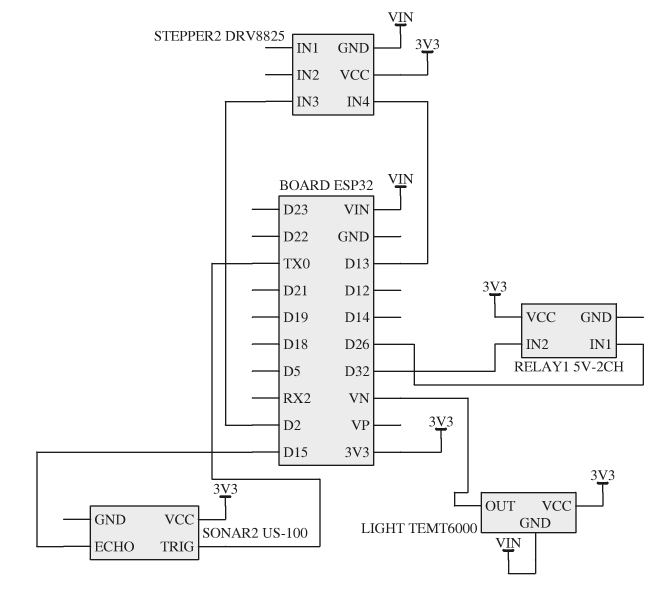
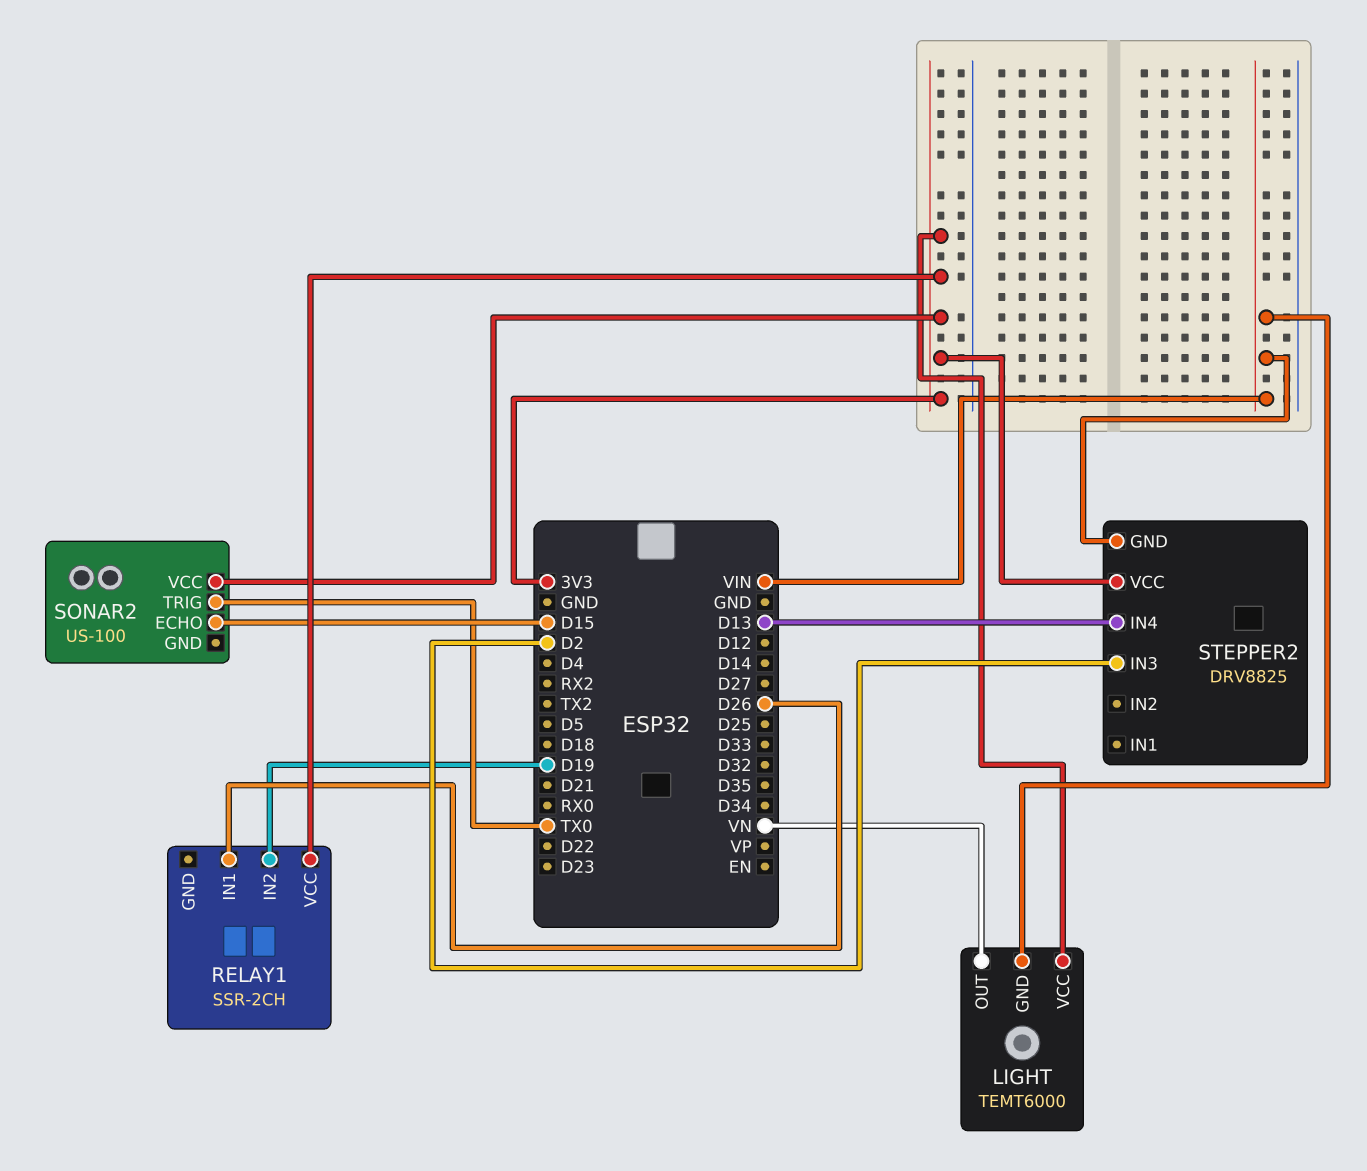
RELAY1: 5V-2CH -> SSR-2CH
RELAY1 pin IN2: D32 -> D19

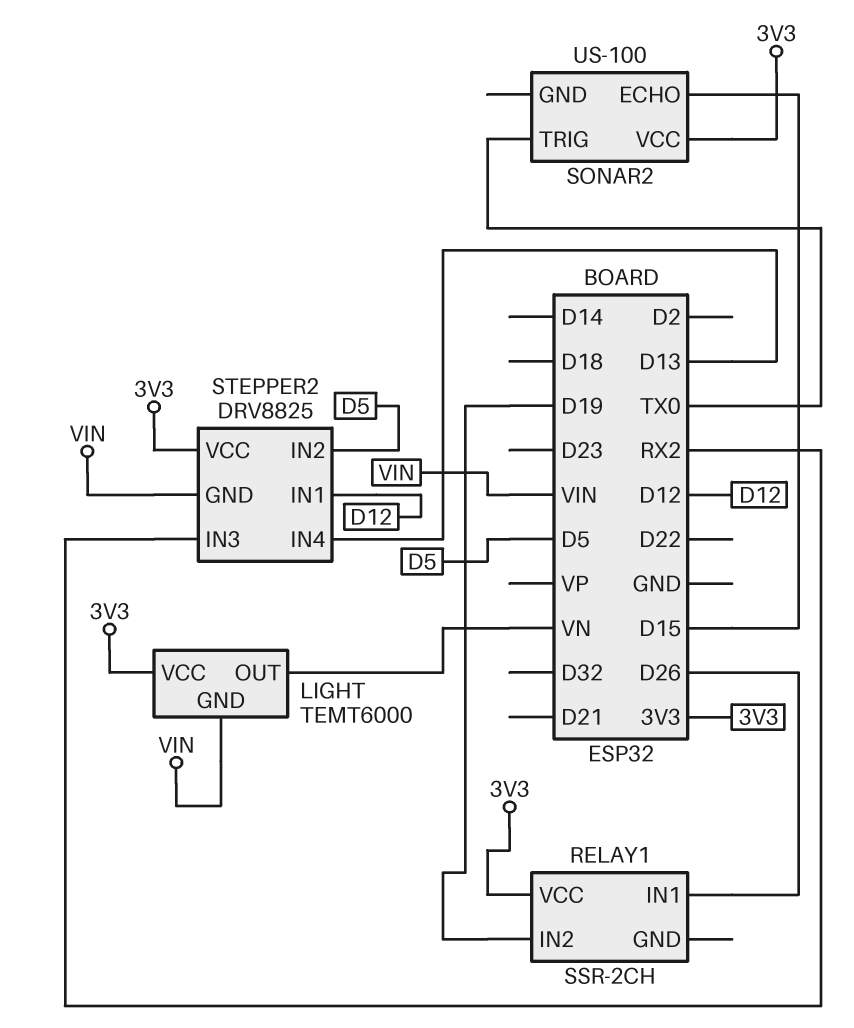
STEPPER2 pin IN1: none -> D12
STEPPER2 pin IN2: none -> D5
STEPPER2 pin IN3: D2 -> RX2

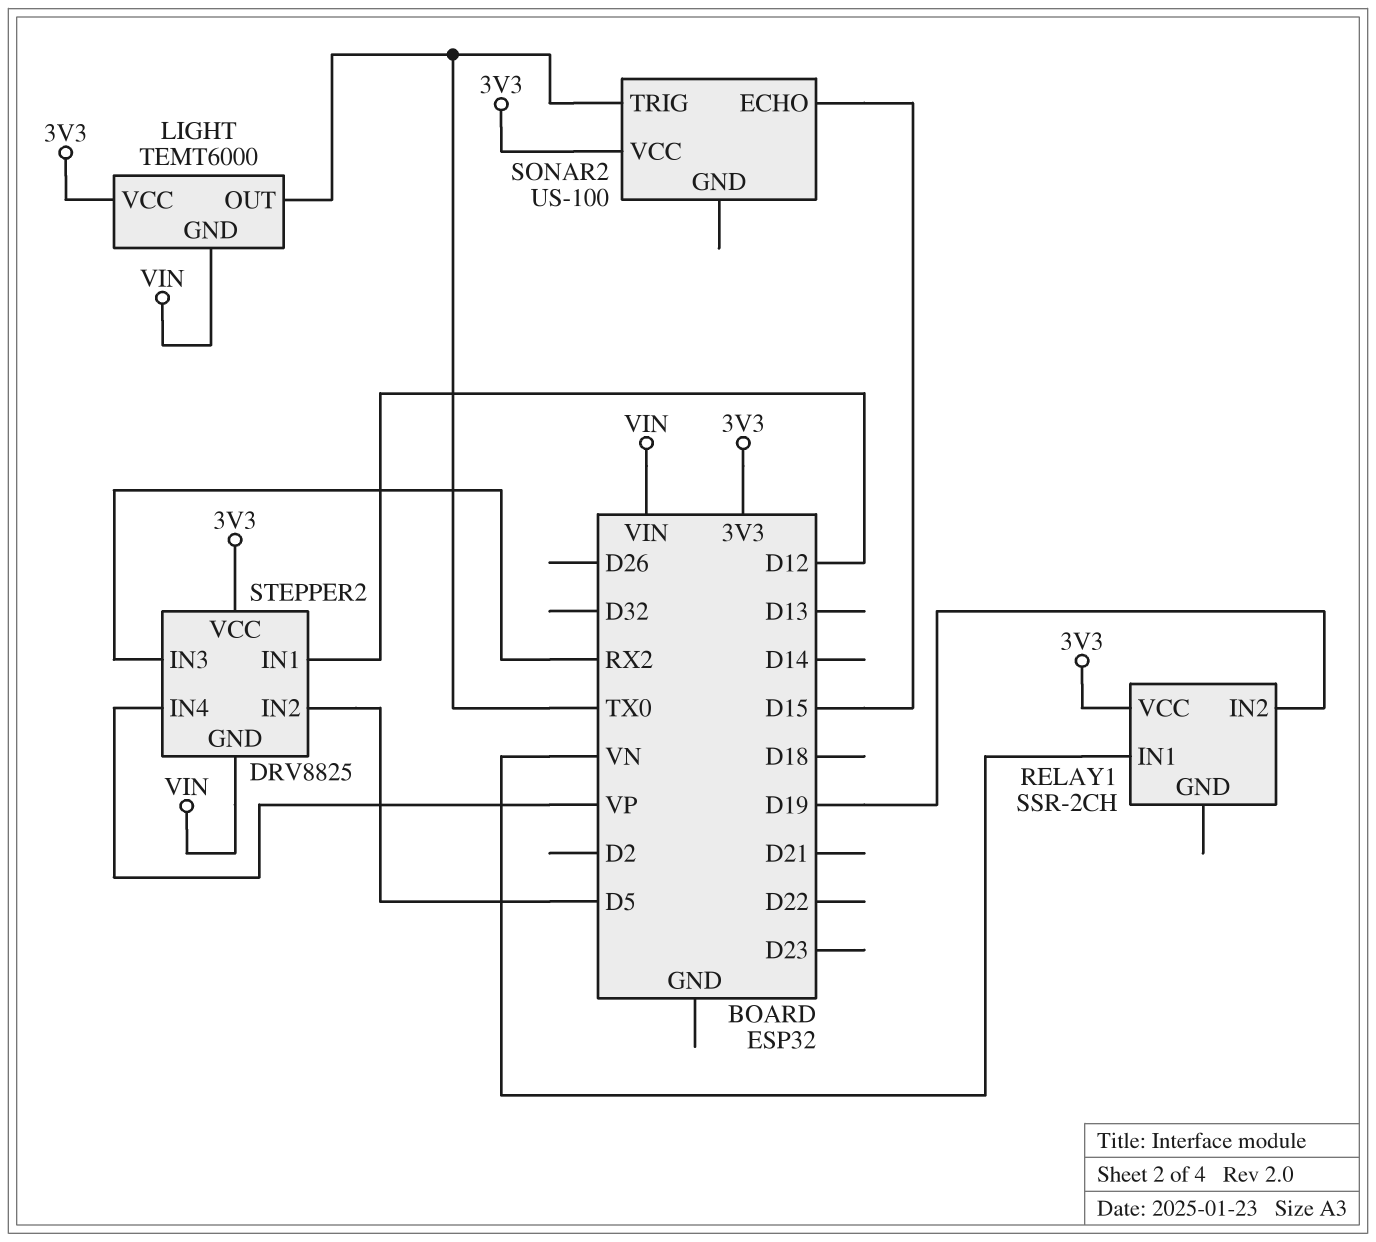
LIGHT pin OUT: VN -> TX0
RELAY1 pin IN1: D26 -> VN
STEPPER2 pin IN4: D13 -> VP

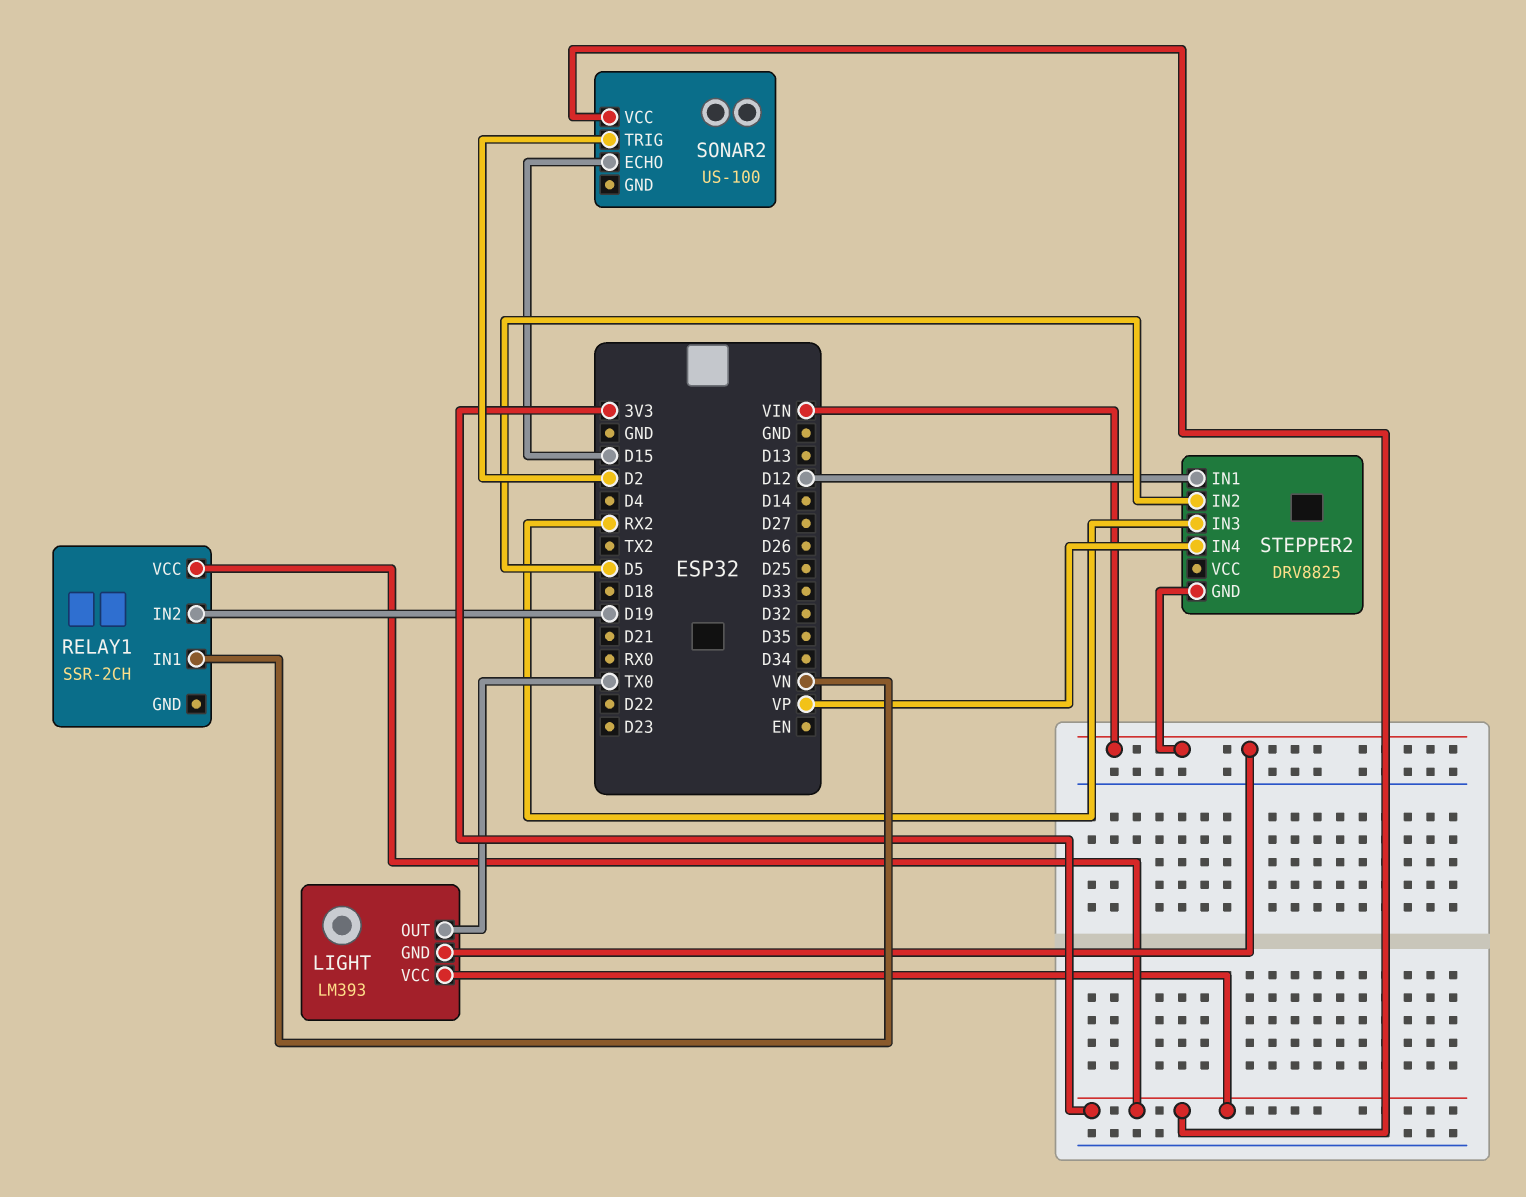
LIGHT: TEMT6000 -> LM393
SONAR2 pin TRIG: TX0 -> D2
STEPPER2 pin VCC: 3V3 -> none

